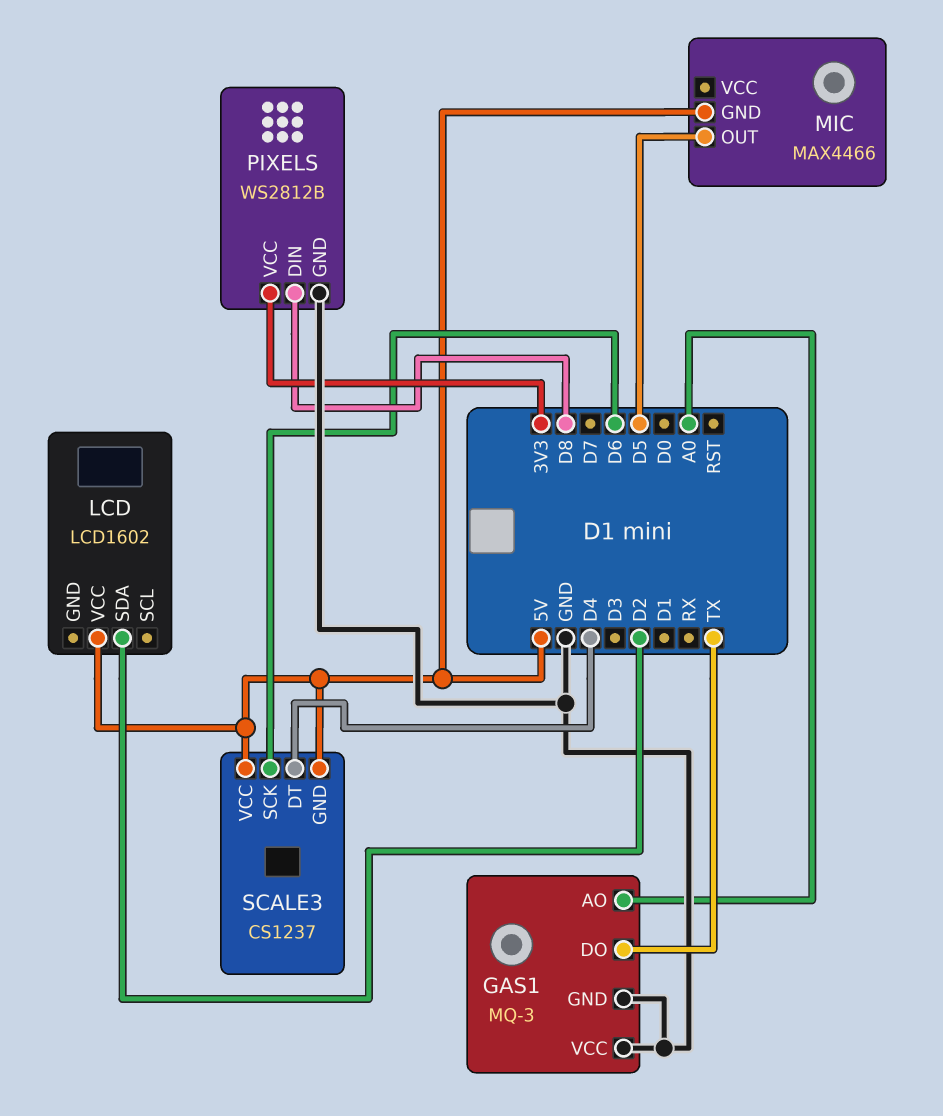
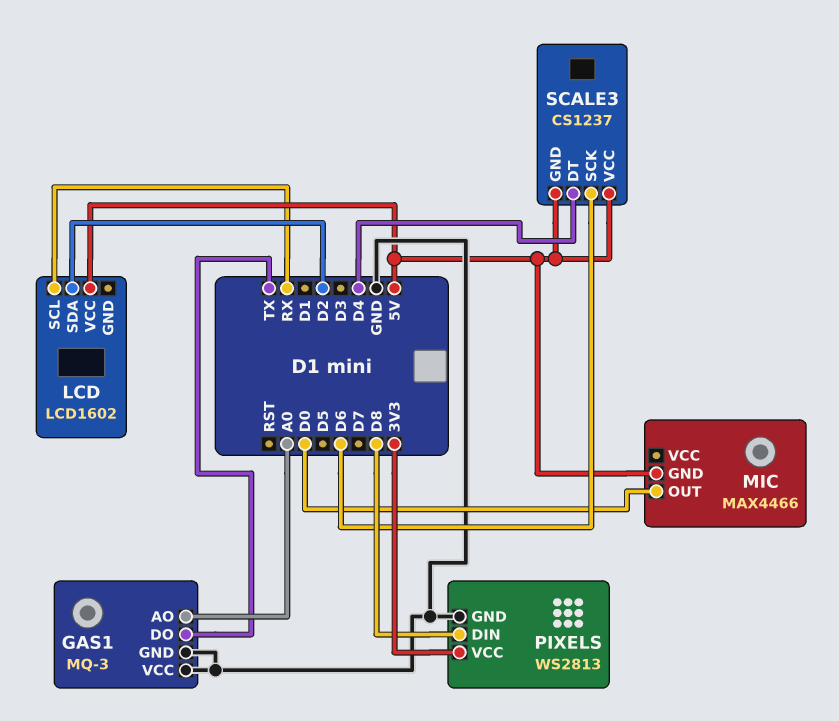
LCD pin SCL: none -> RX
MIC pin OUT: D5 -> D0
PIXELS: WS2812B -> WS2813

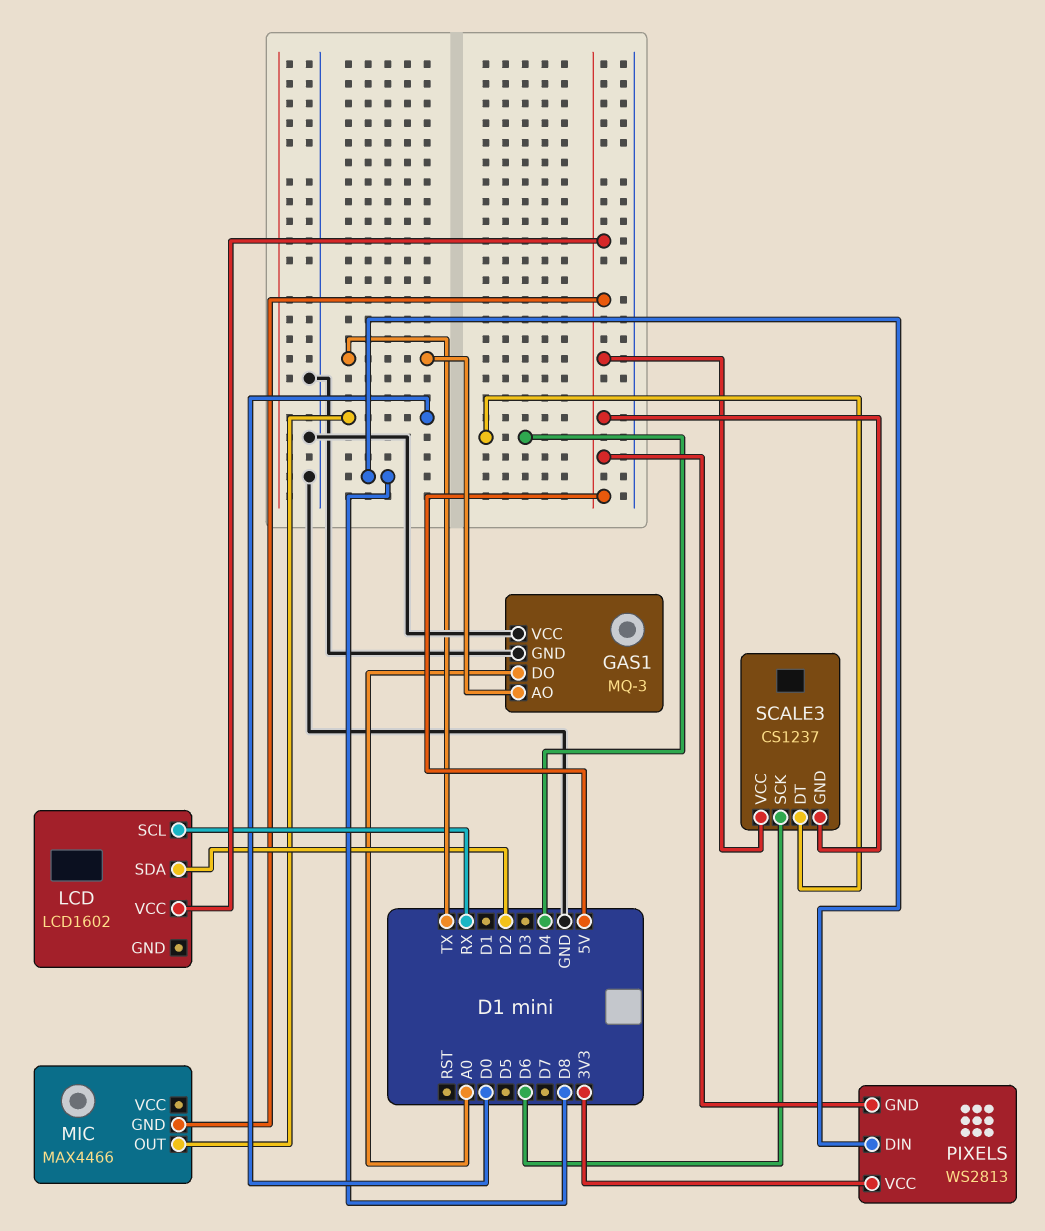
GAS1 pin AO: A0 -> TX
GAS1 pin DO: TX -> A0
PIXELS pin GND: GND -> 5V

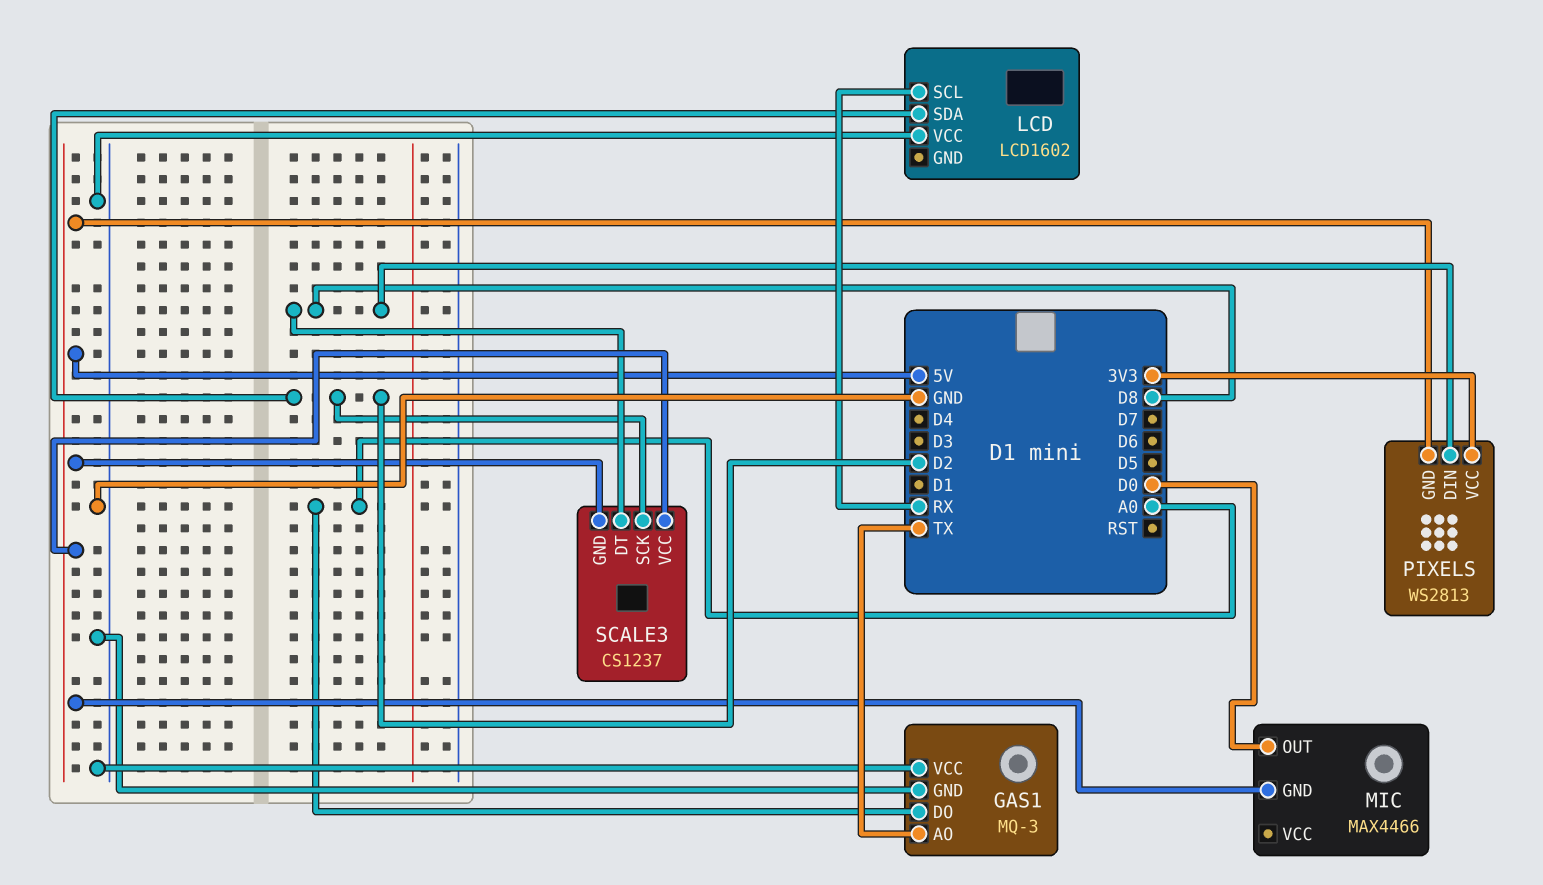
LCD pin VCC: 5V -> GND
SCALE3 pin DT: D4 -> D8
SCALE3 pin SCK: D6 -> D2

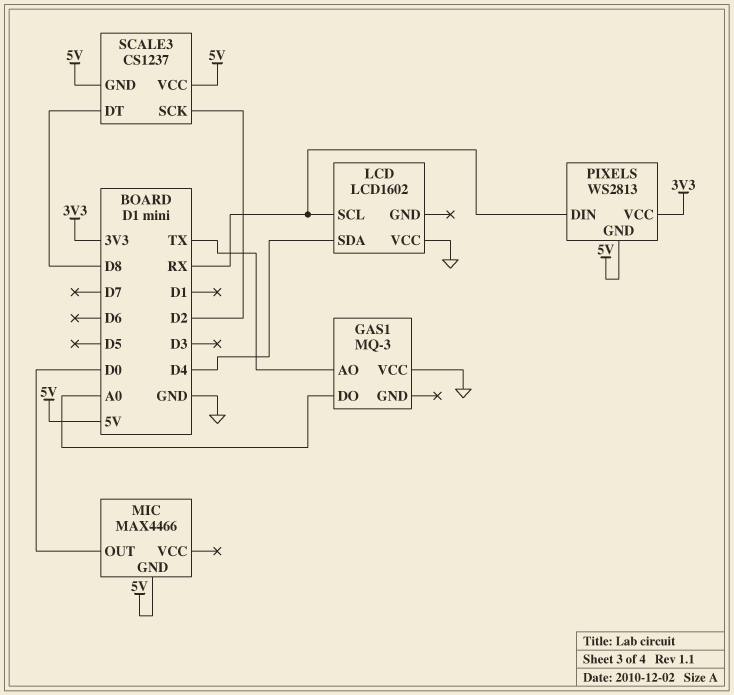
GAS1 pin GND: GND -> none
LCD pin SDA: D2 -> D4
PIXELS pin DIN: D8 -> RX

